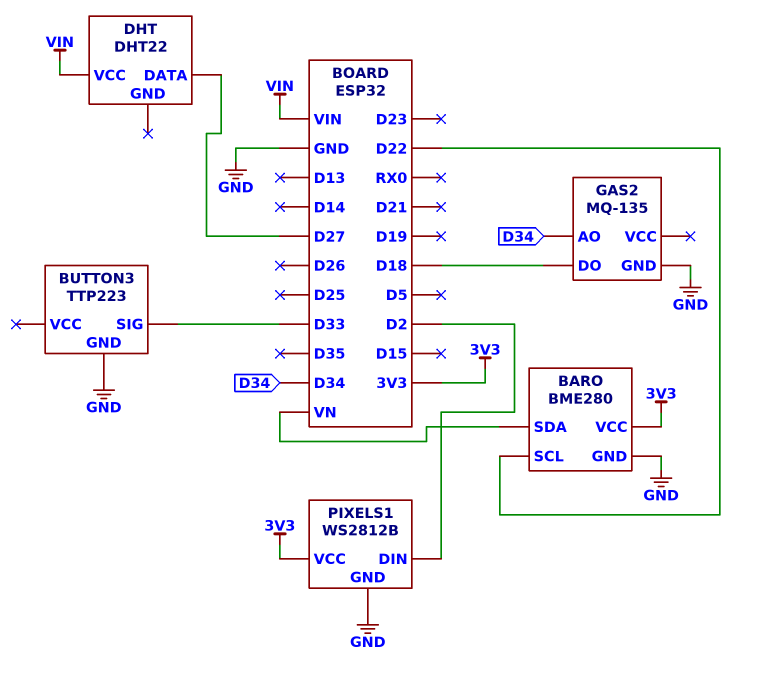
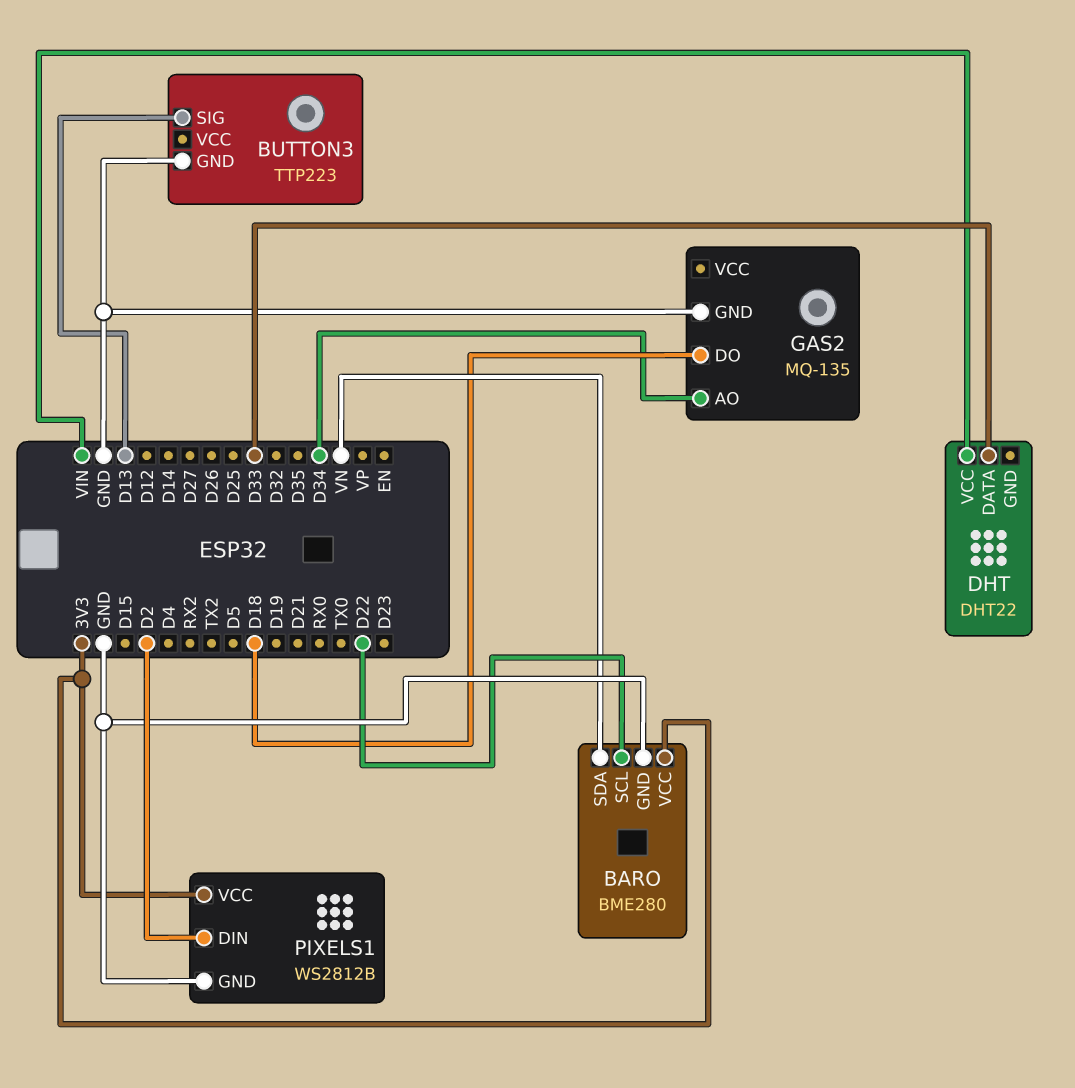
BUTTON3 pin SIG: D33 -> D13
DHT pin DATA: D27 -> D33

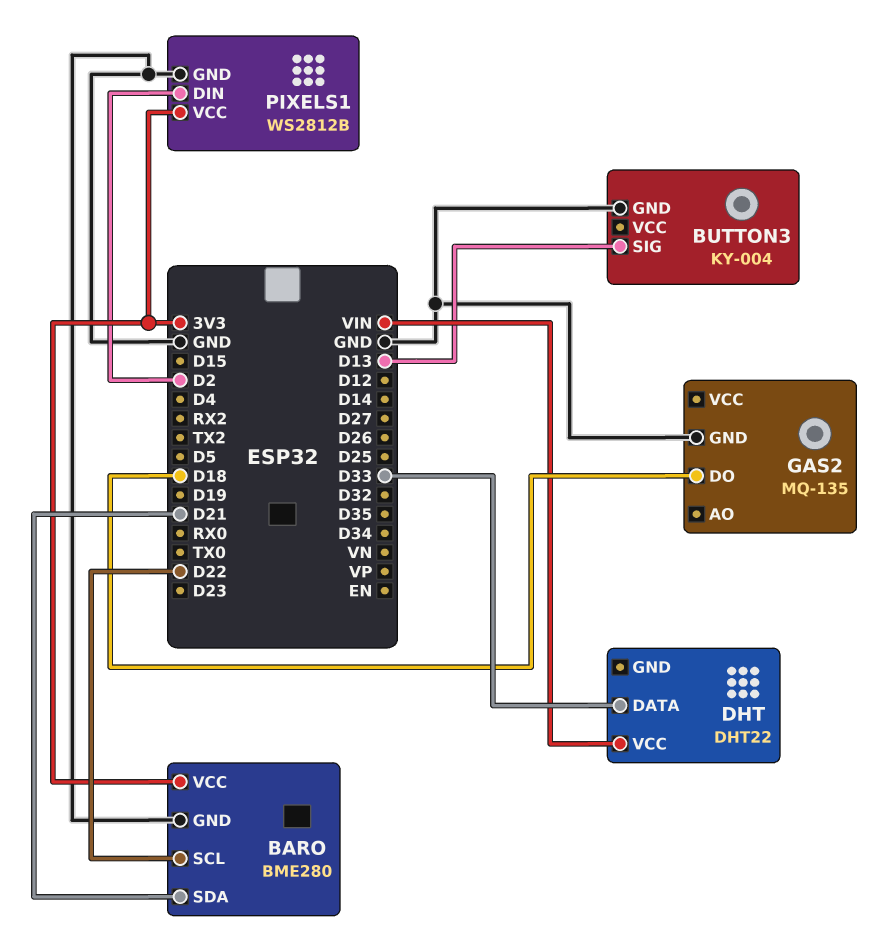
BARO pin SDA: VN -> D21
BUTTON3: TTP223 -> KY-004
GAS2 pin AO: D34 -> none

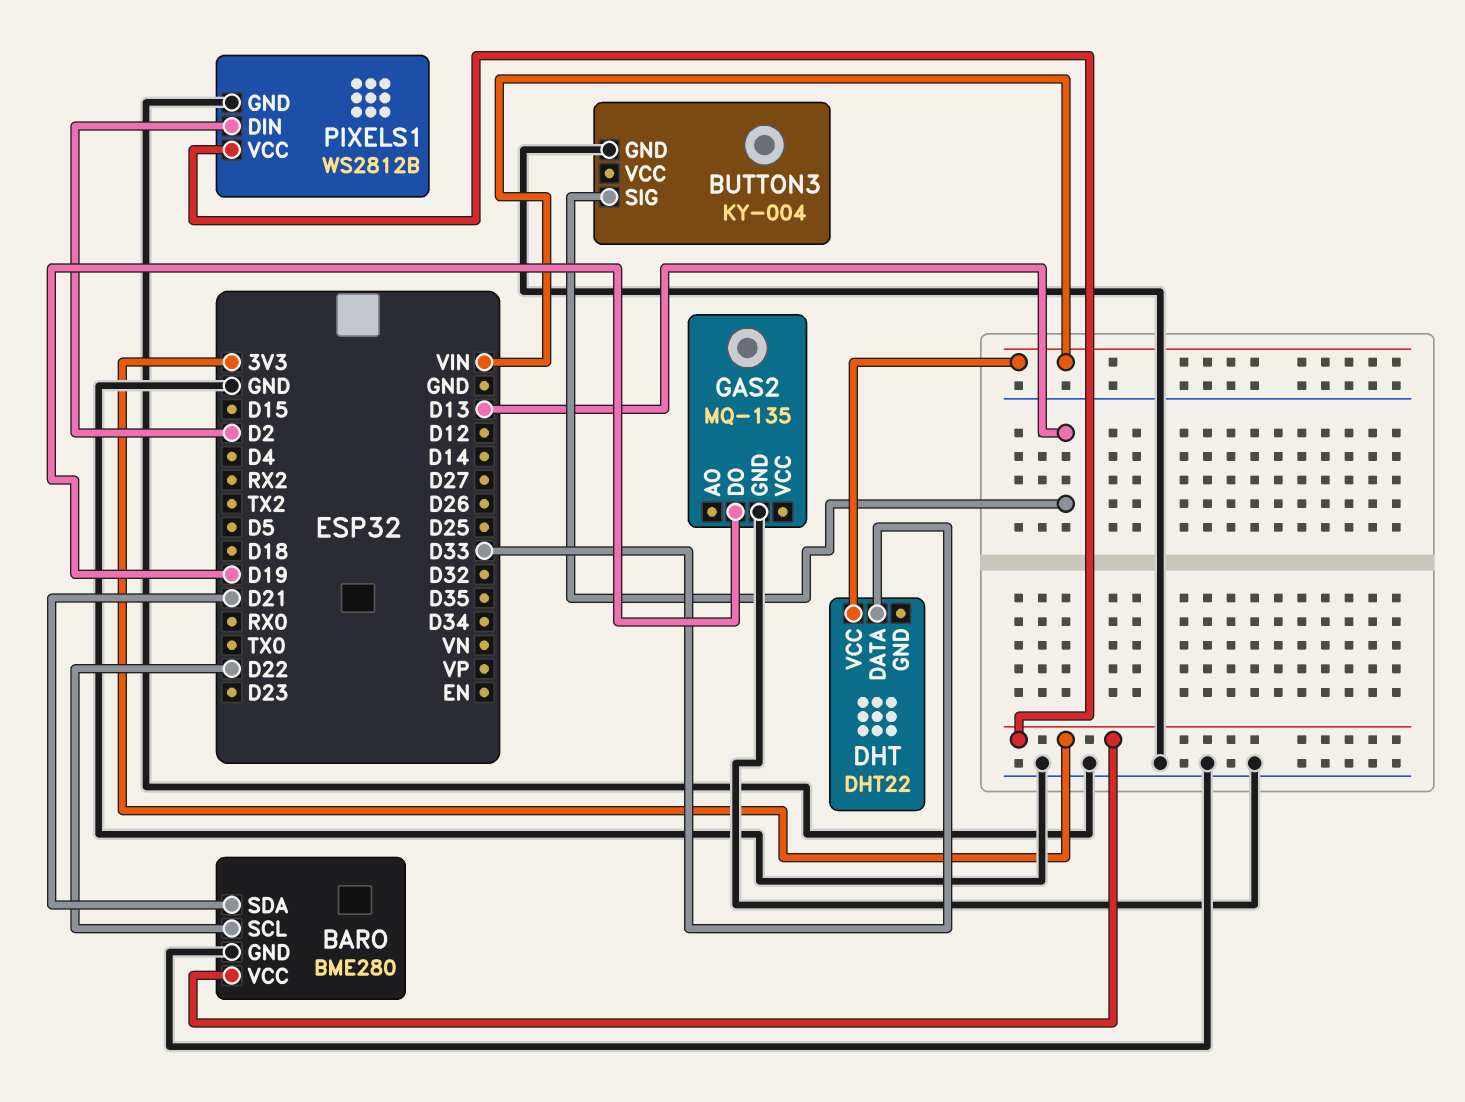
GAS2 pin DO: D18 -> D19

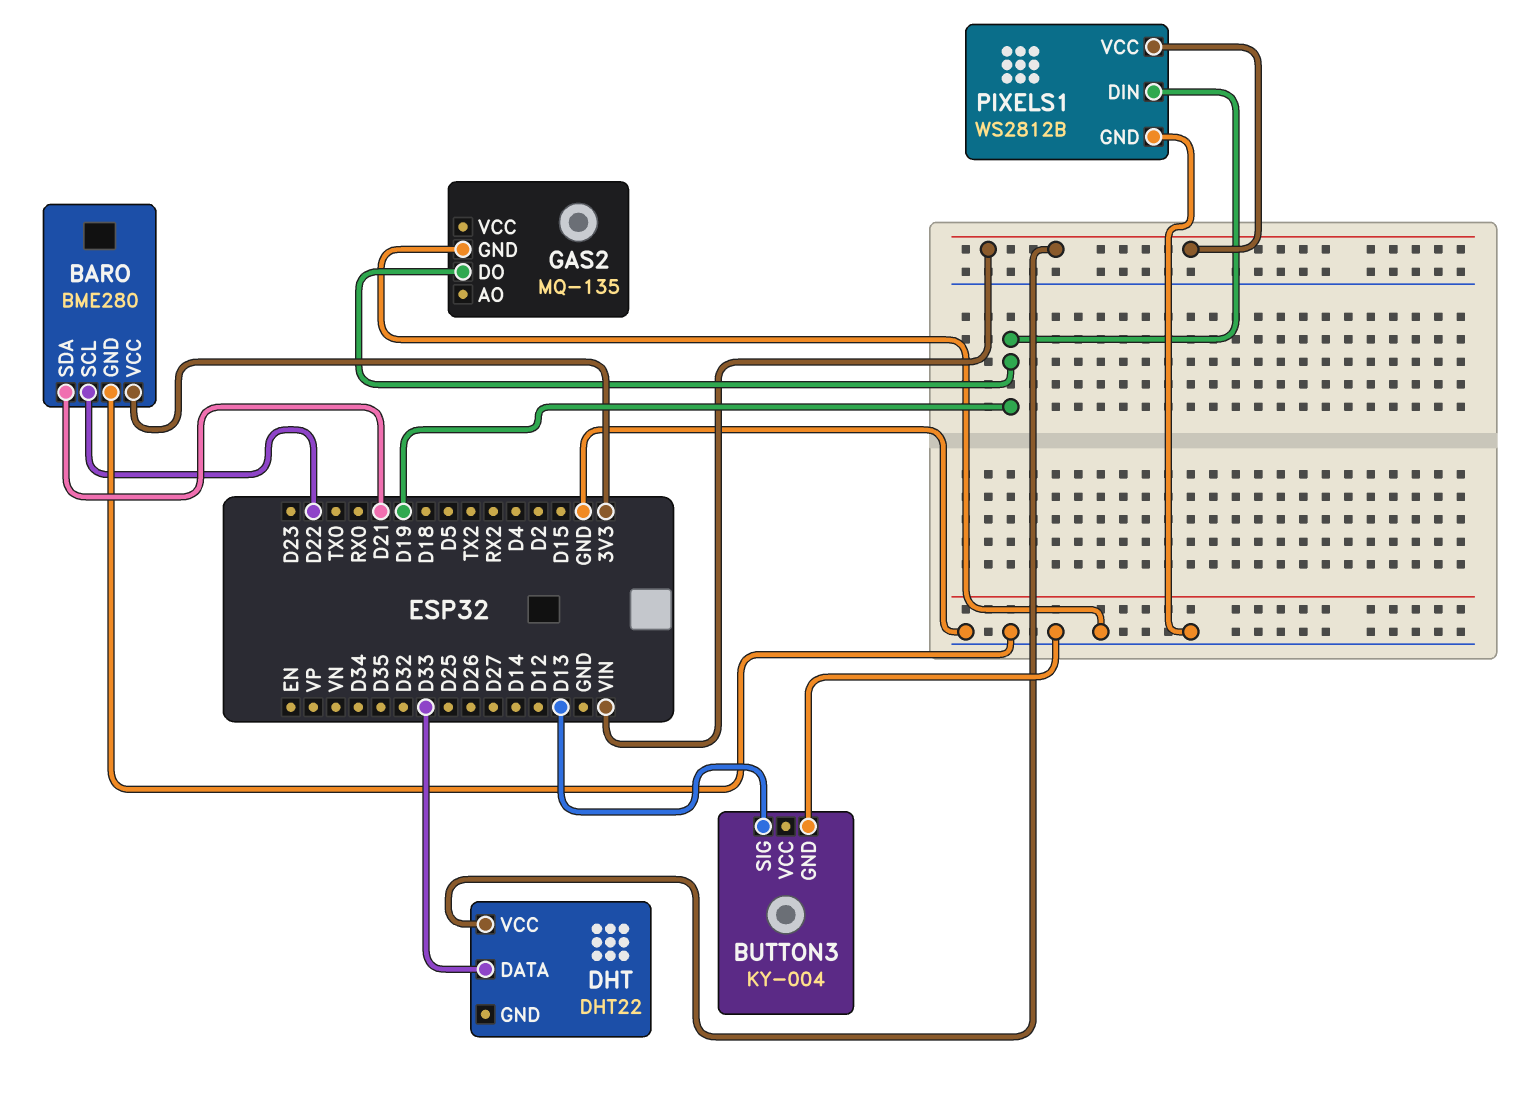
PIXELS1 pin DIN: D2 -> D19
PIXELS1 pin VCC: 3V3 -> VIN

